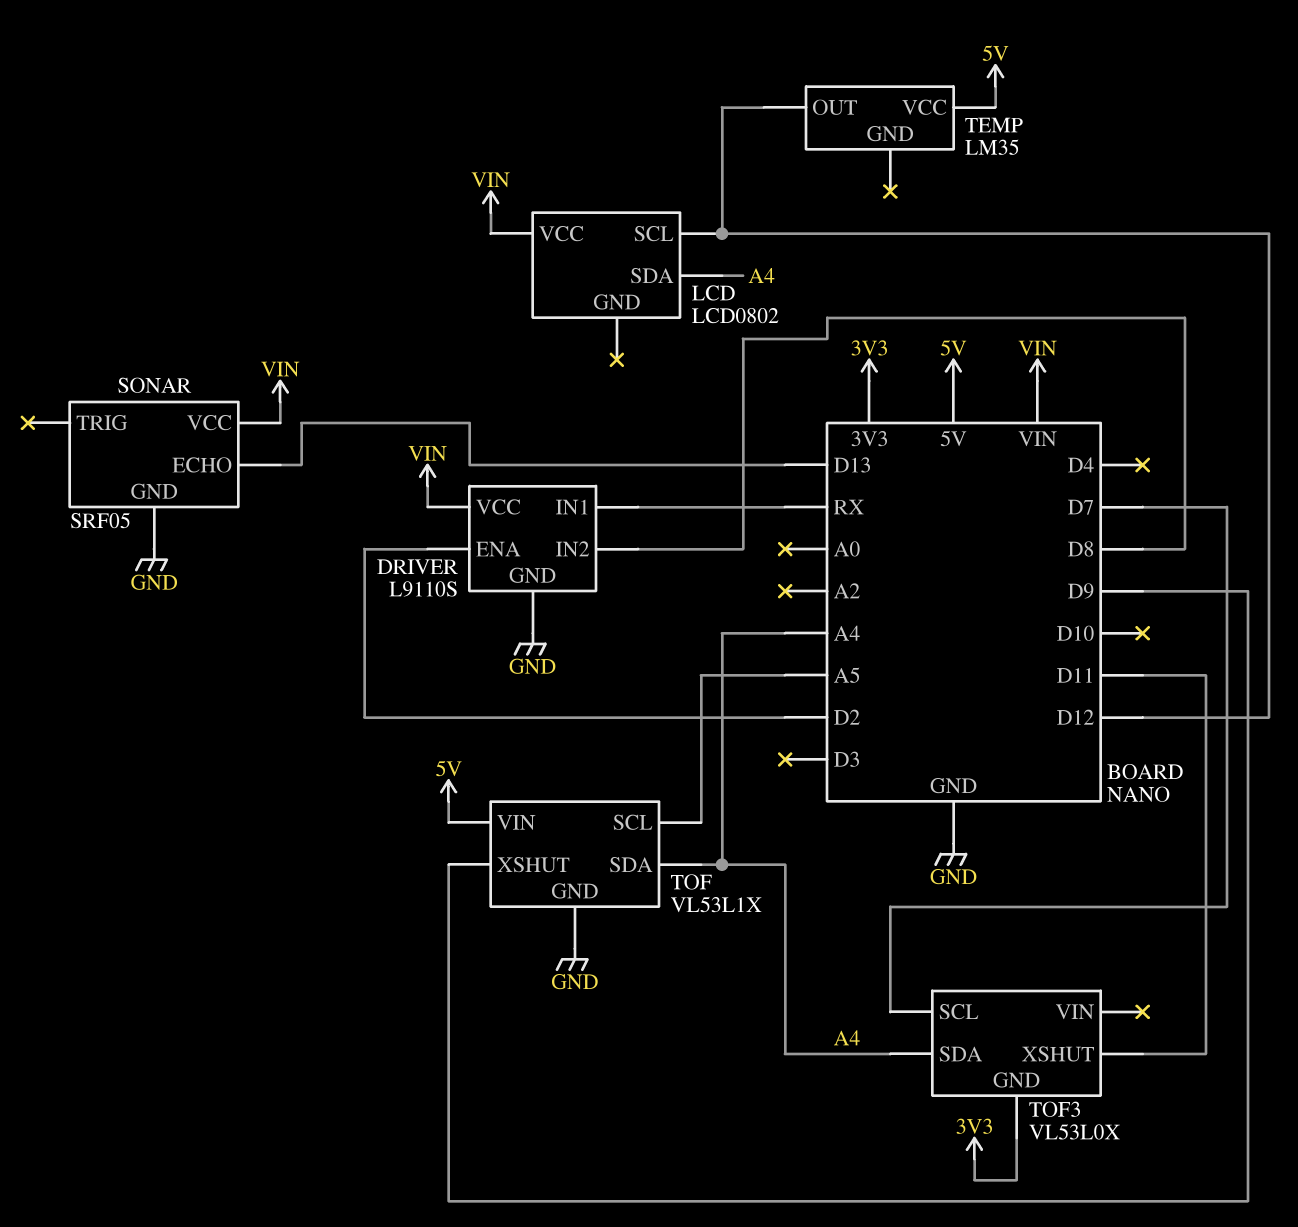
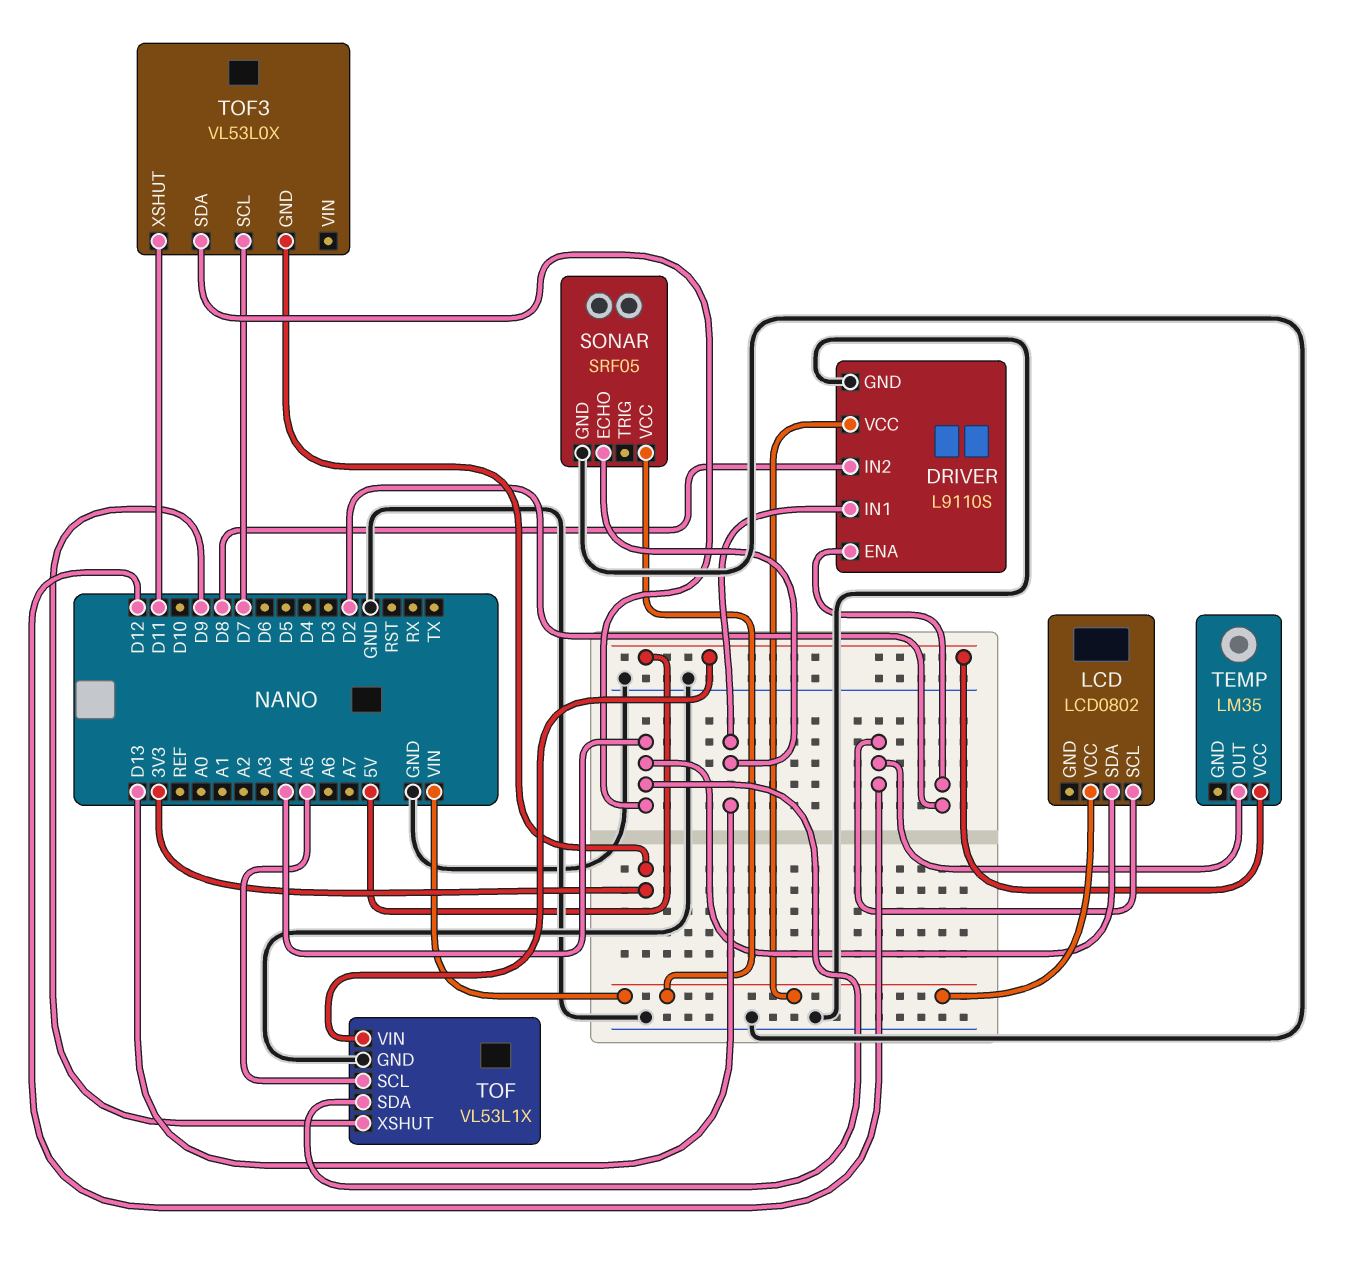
DRIVER pin IN1: RX -> D13

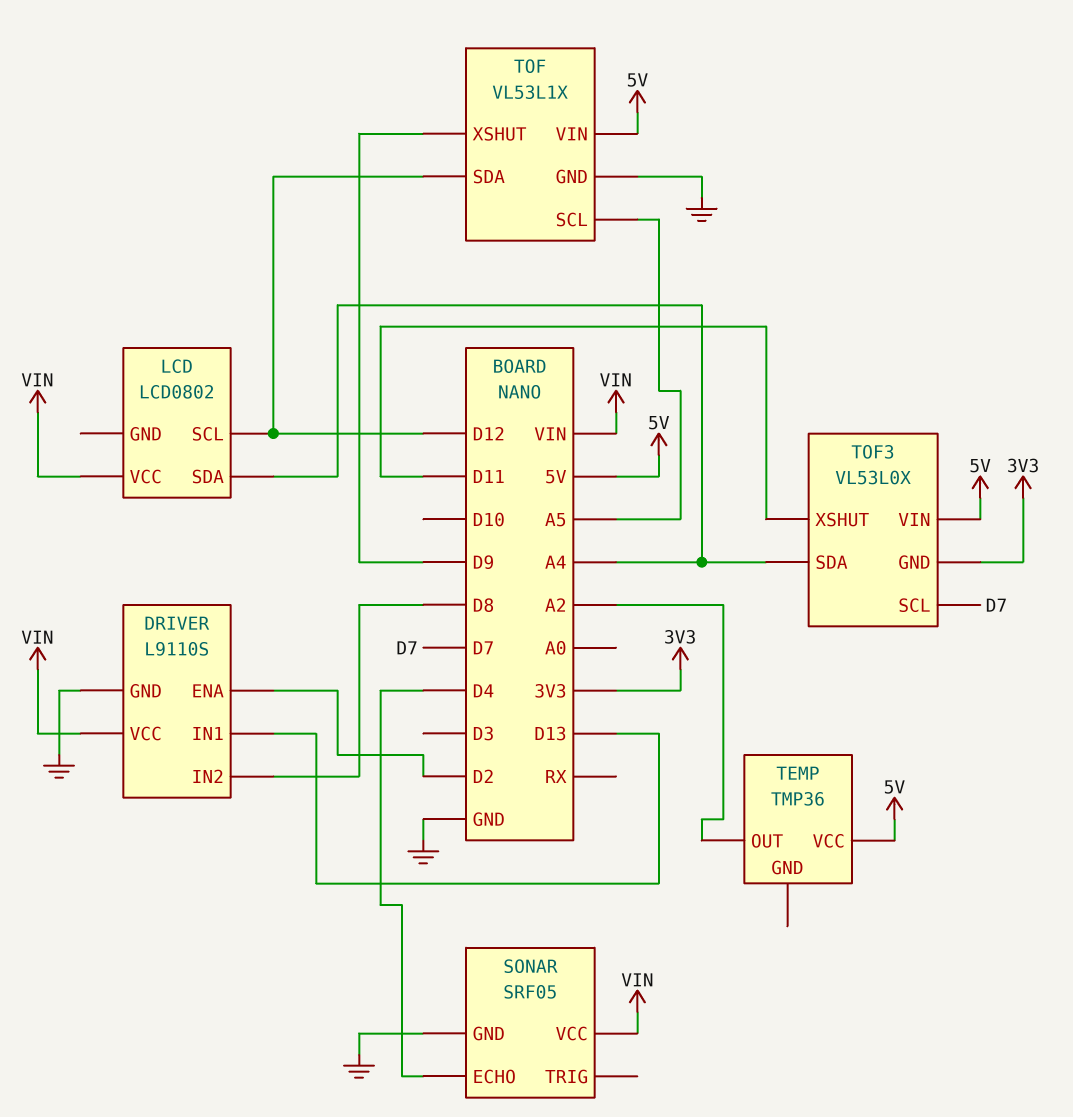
SONAR pin ECHO: D13 -> D4
TEMP: LM35 -> TMP36
TEMP pin OUT: D12 -> A2
TOF pin SDA: A4 -> D12
TOF3 pin VIN: none -> 5V

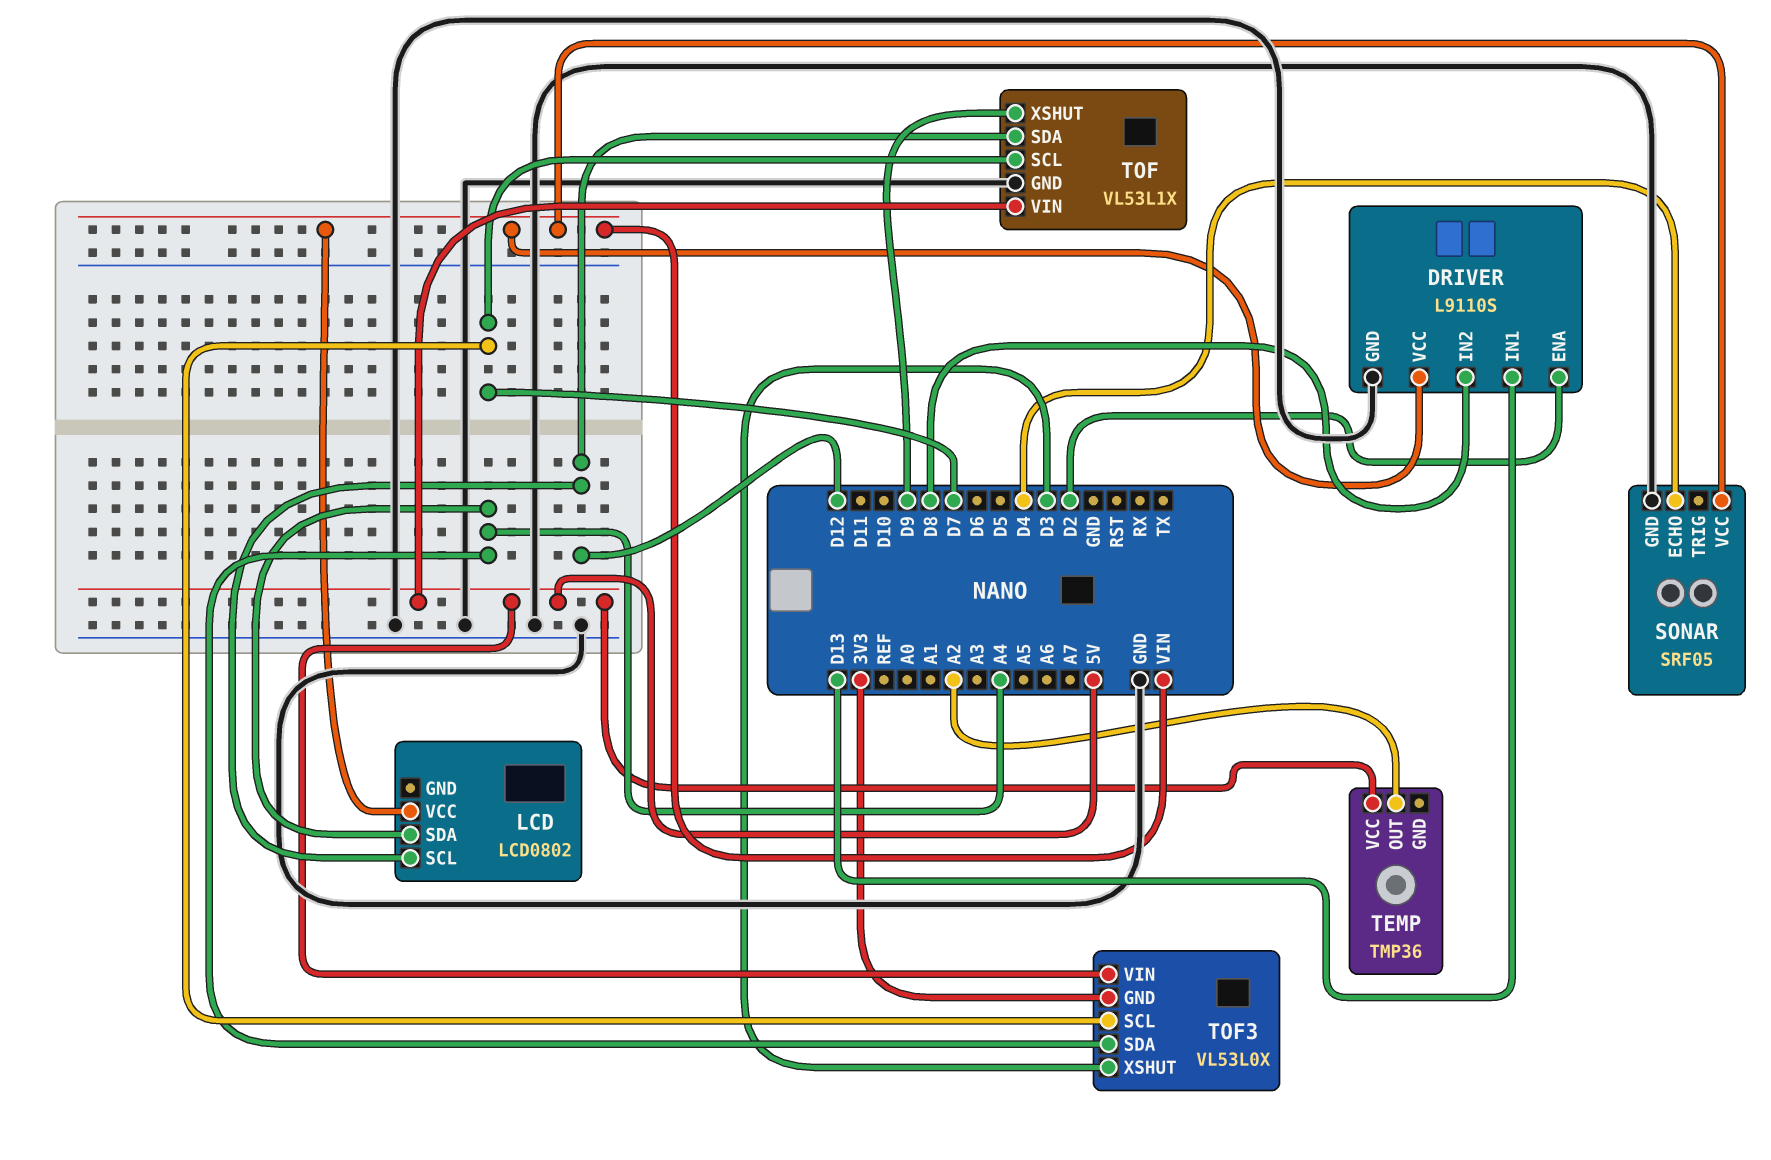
TOF pin SCL: A5 -> D7
TOF3 pin XSHUT: D11 -> D3

